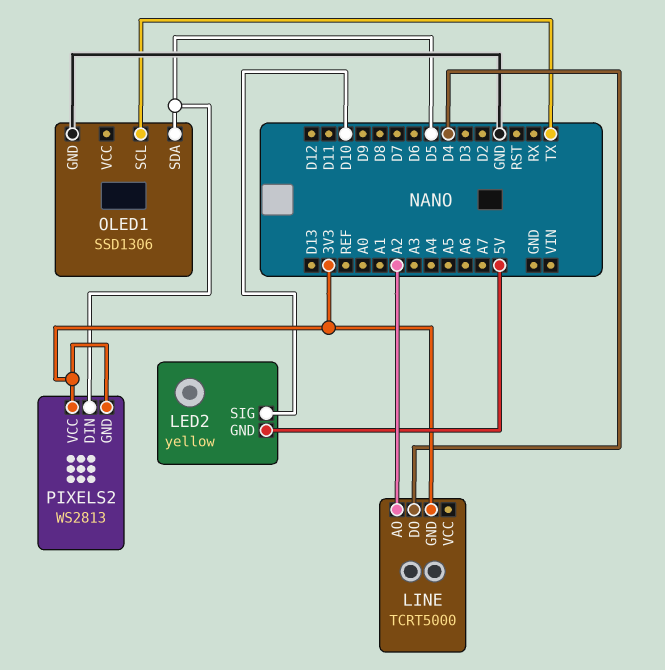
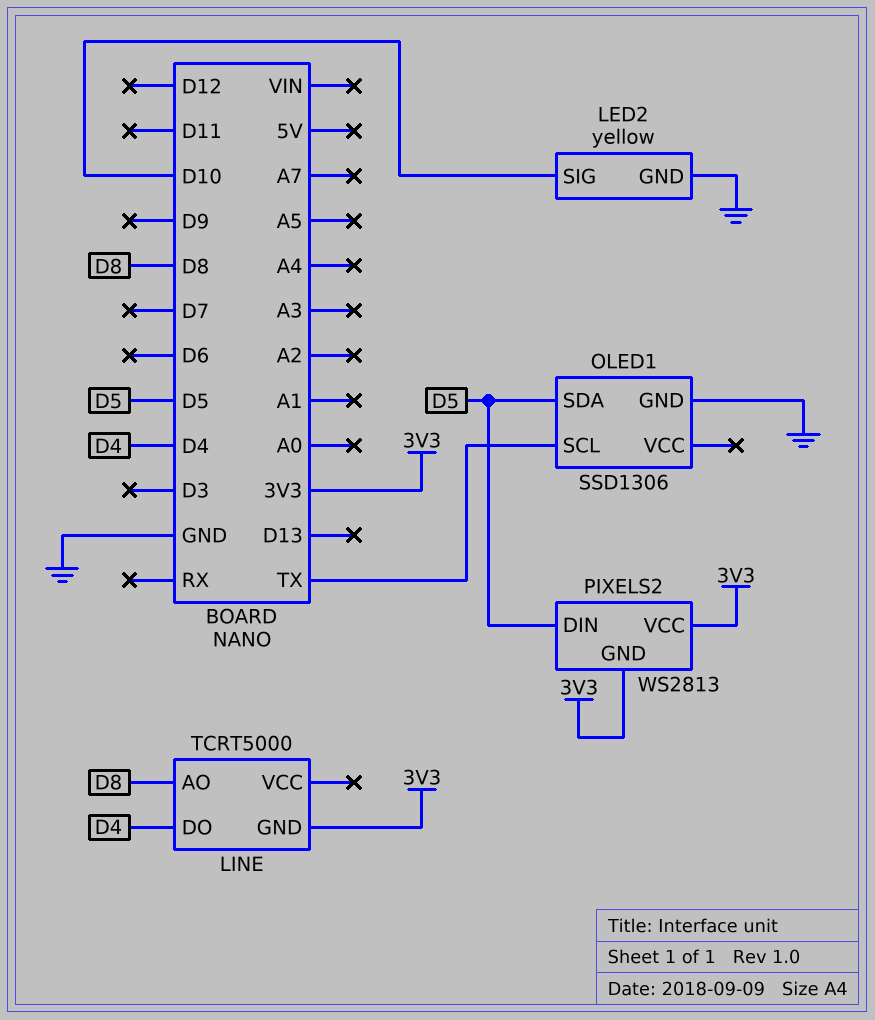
LED2 pin GND: 5V -> GND
LINE pin AO: A2 -> D8

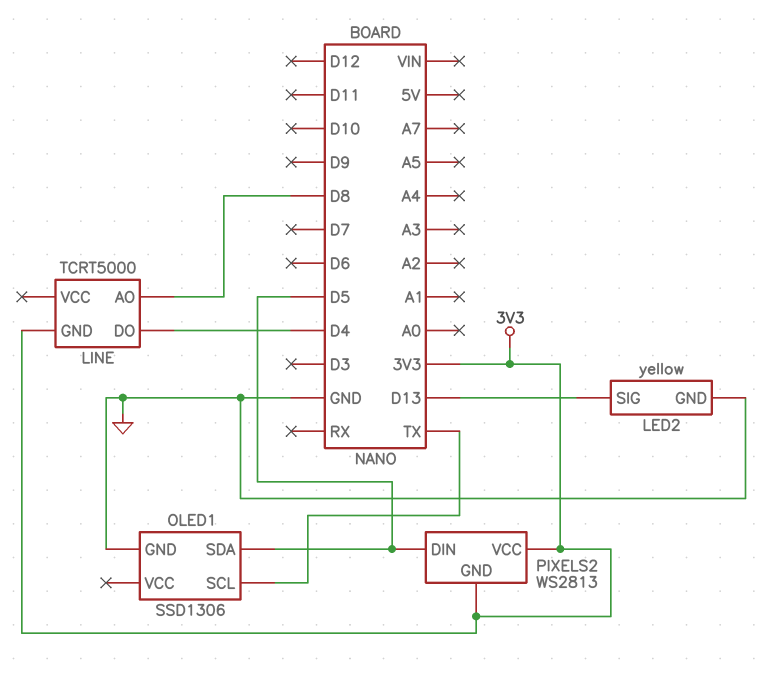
LED2 pin SIG: D10 -> D13

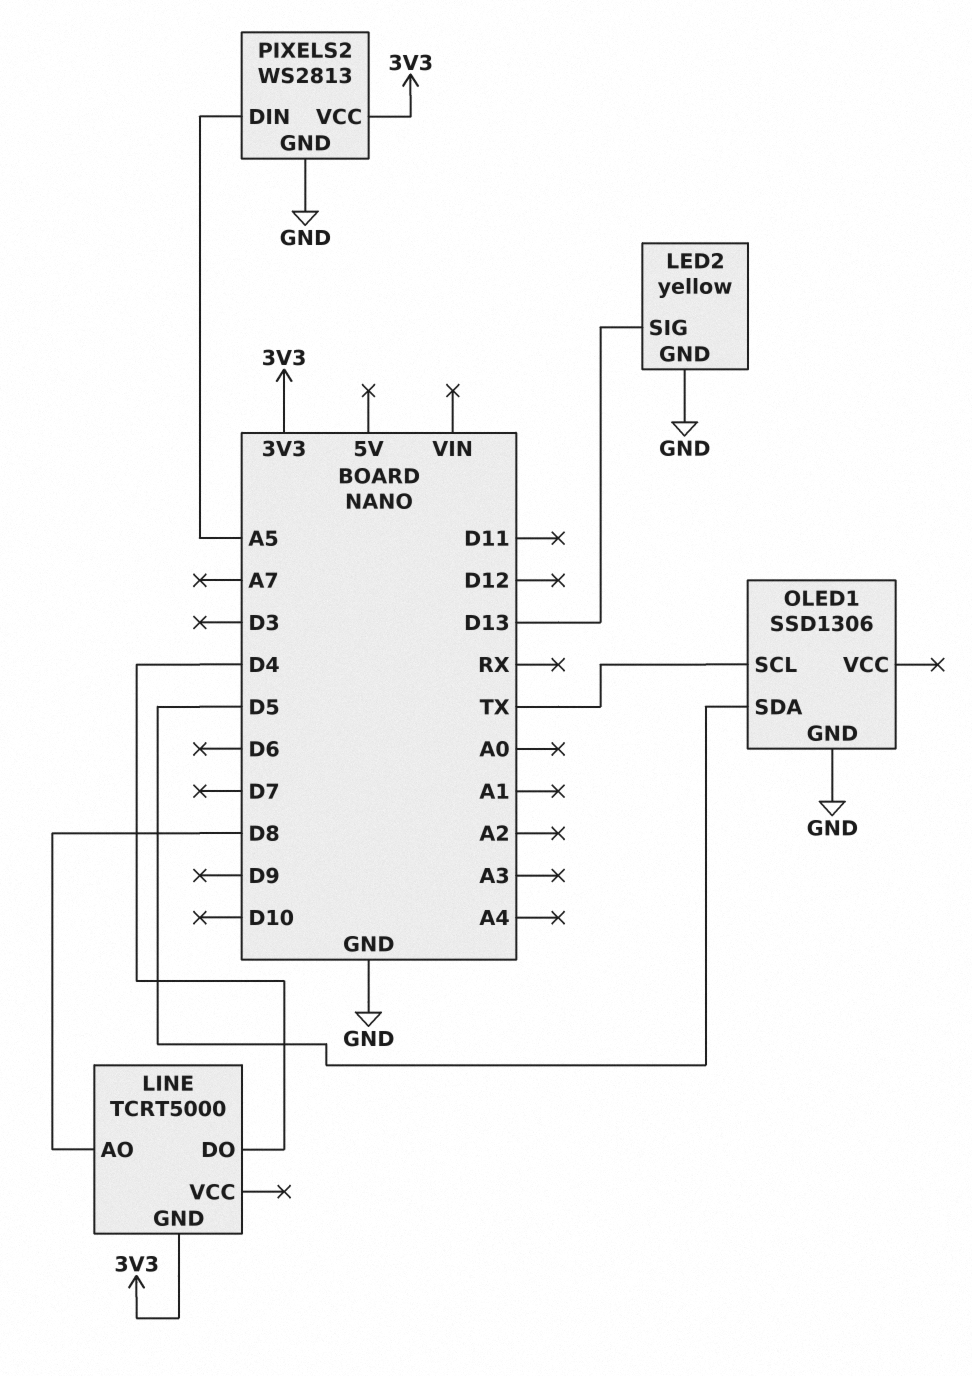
PIXELS2 pin DIN: D5 -> A5
PIXELS2 pin GND: 3V3 -> GND

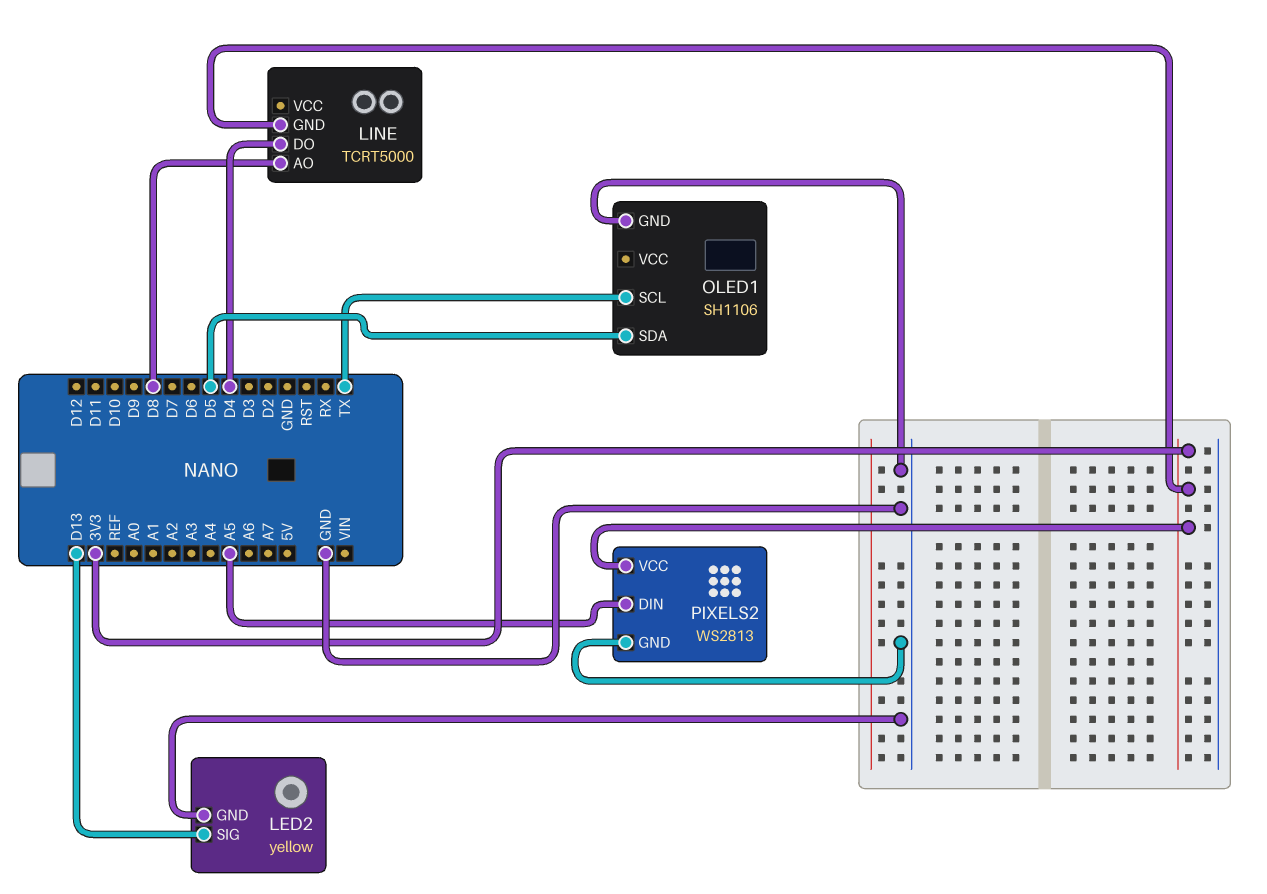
OLED1: SSD1306 -> SH1106

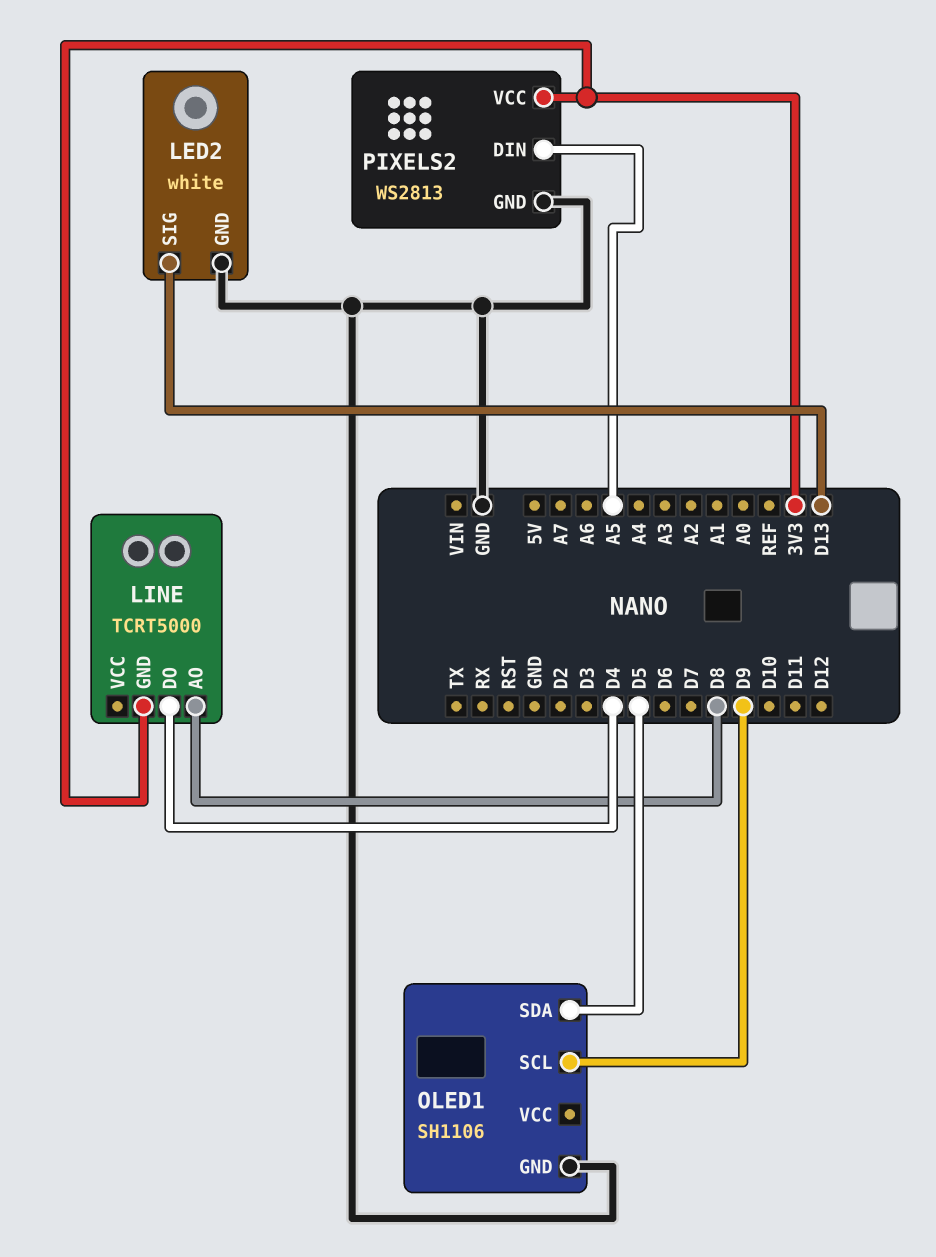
LED2: yellow -> white
OLED1 pin SCL: TX -> D9

